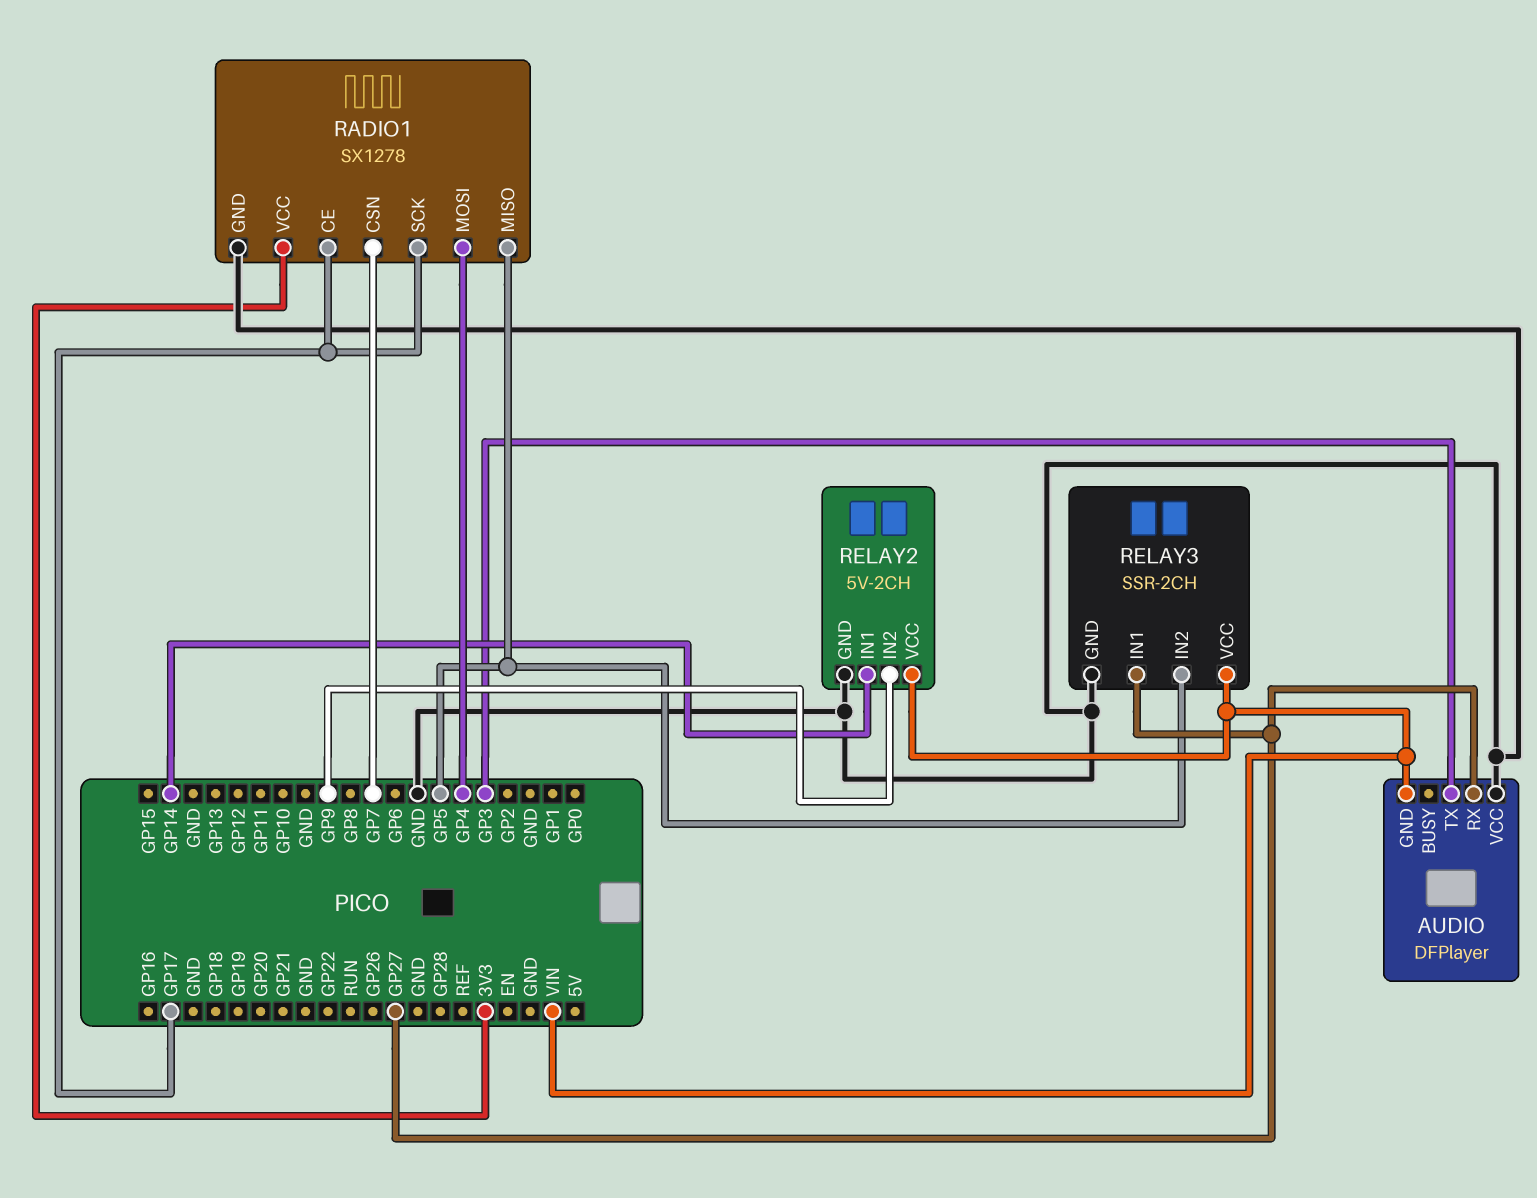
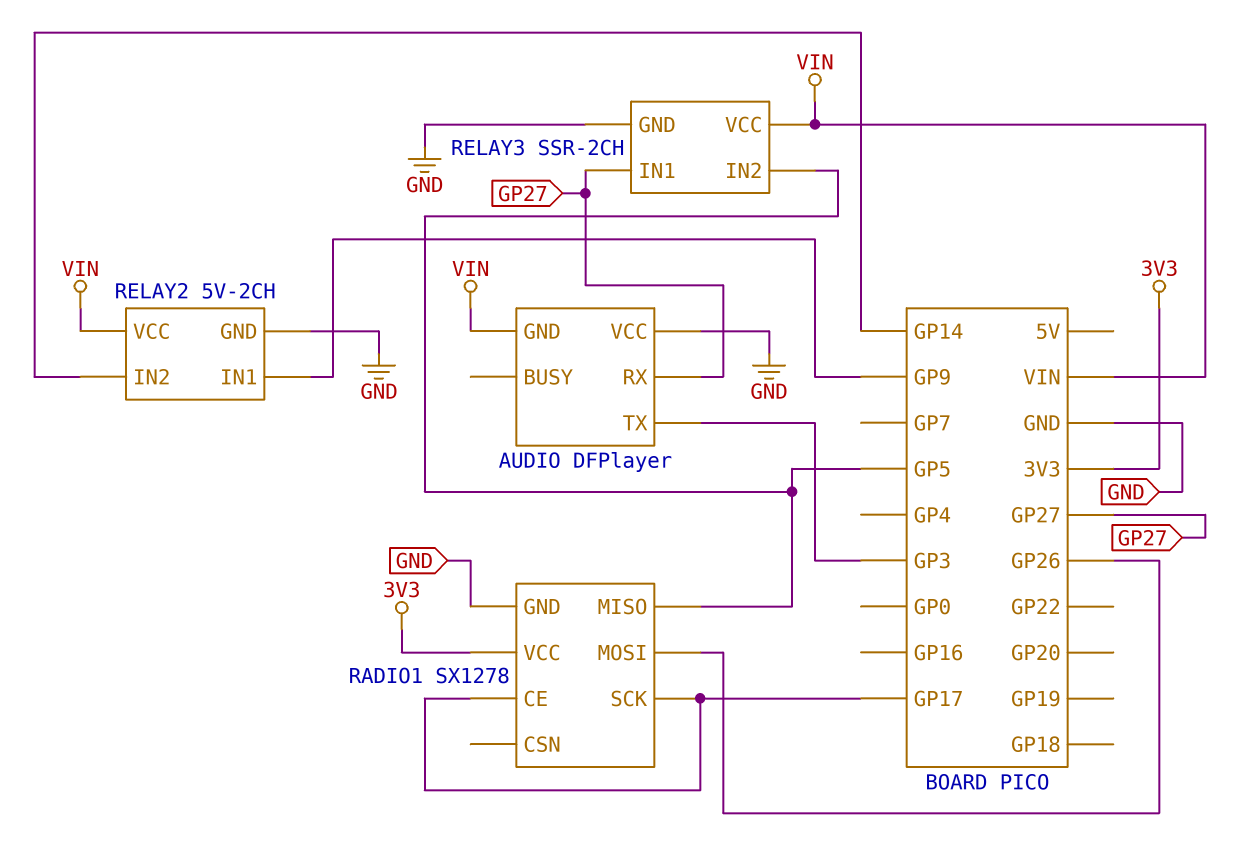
RADIO1 pin CSN: GP7 -> none
RADIO1 pin MOSI: GP4 -> GP26
RELAY2 pin IN1: GP14 -> GP9
RELAY2 pin IN2: GP9 -> GP14

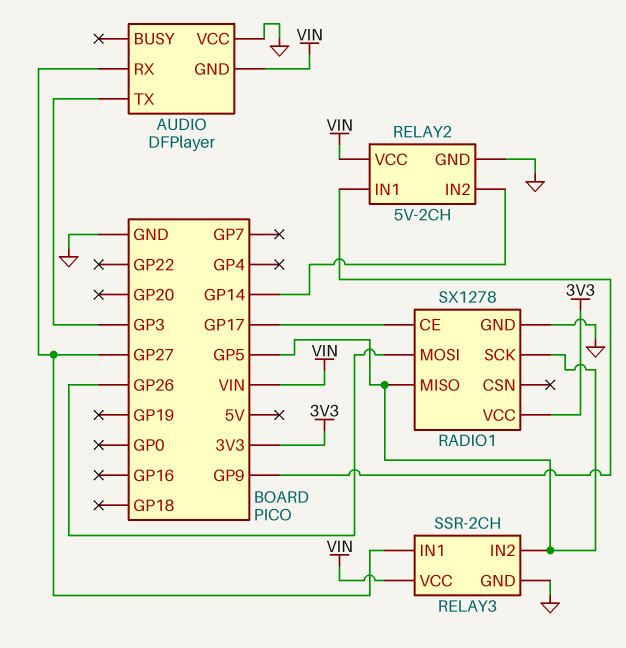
RADIO1 pin SCK: GP17 -> GP5

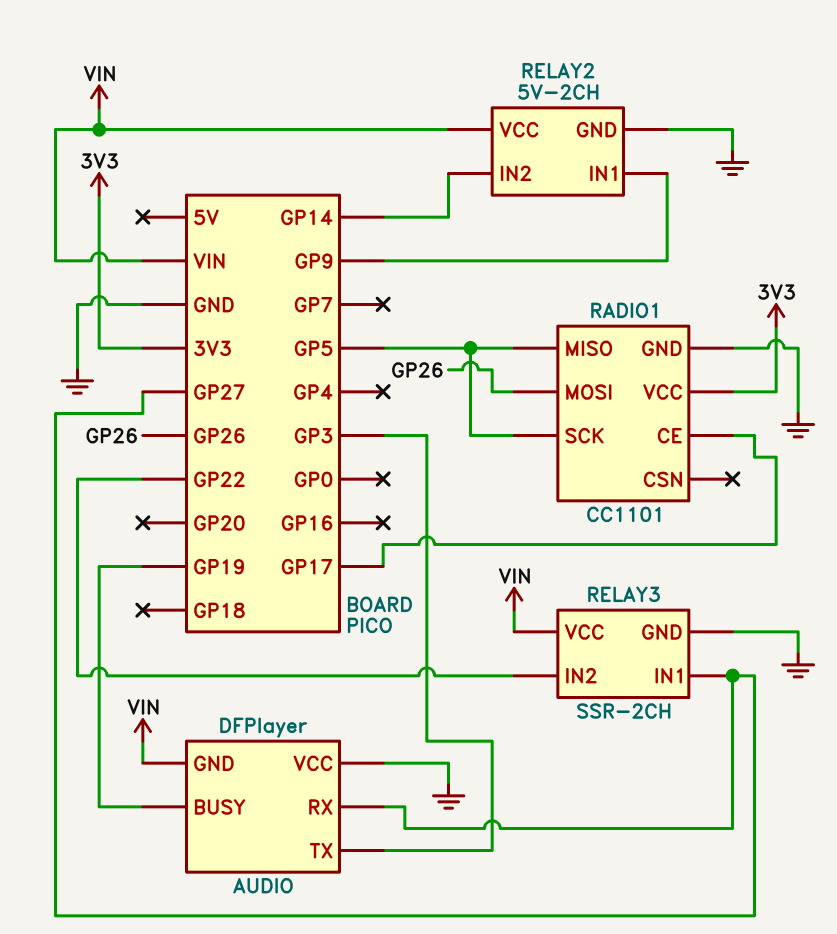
AUDIO pin BUSY: none -> GP19
RADIO1: SX1278 -> CC1101
RELAY3 pin IN2: GP5 -> GP22

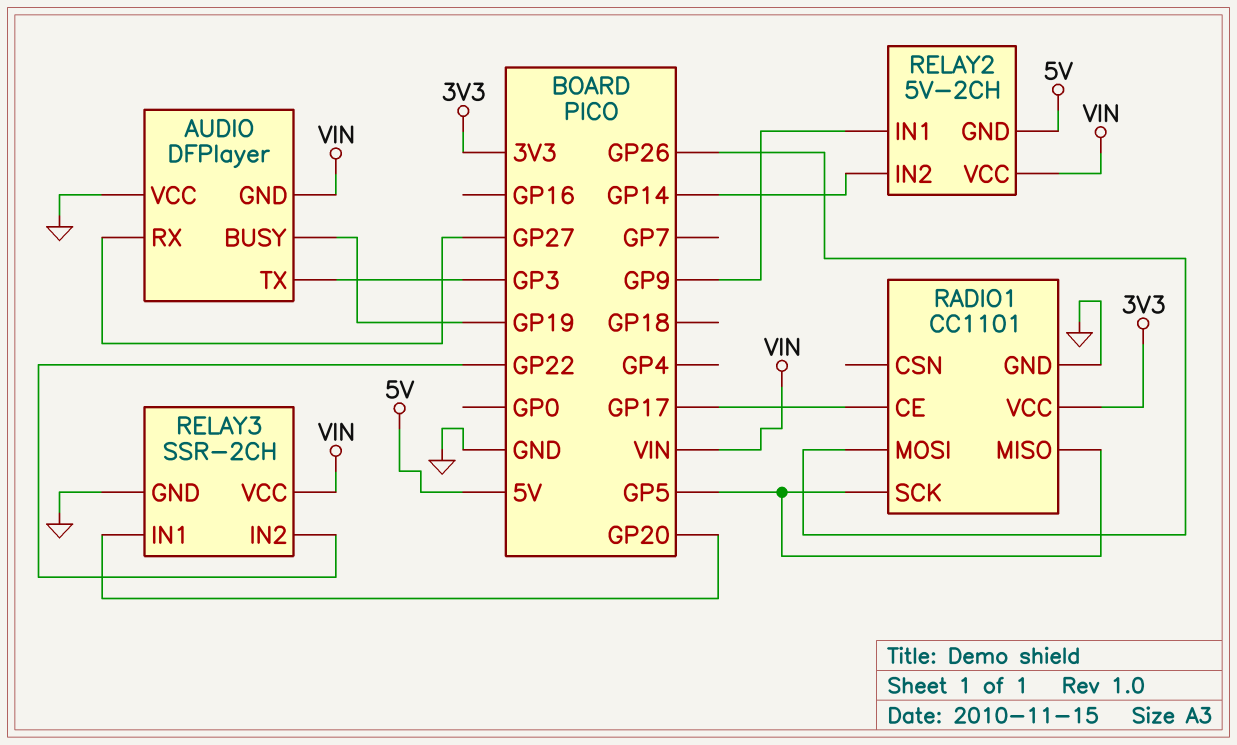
RELAY2 pin GND: GND -> 5V
RELAY3 pin IN1: GP27 -> GP20

